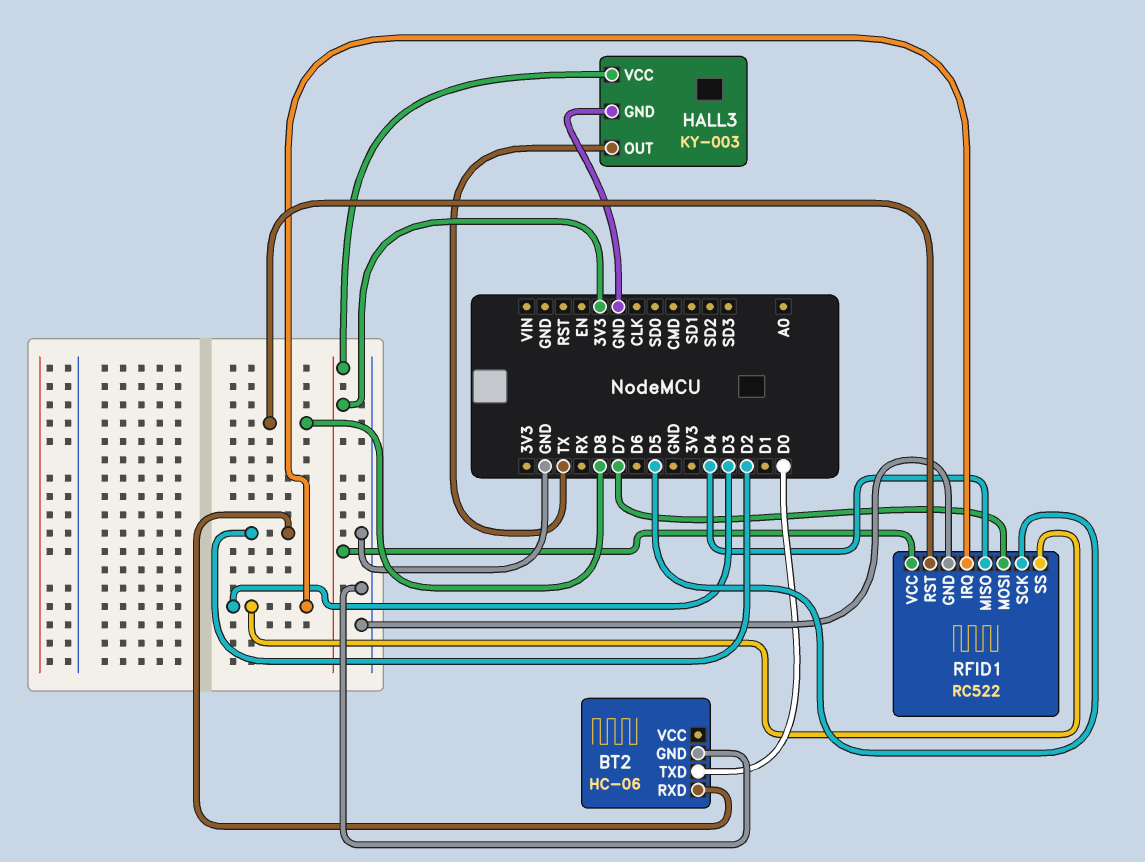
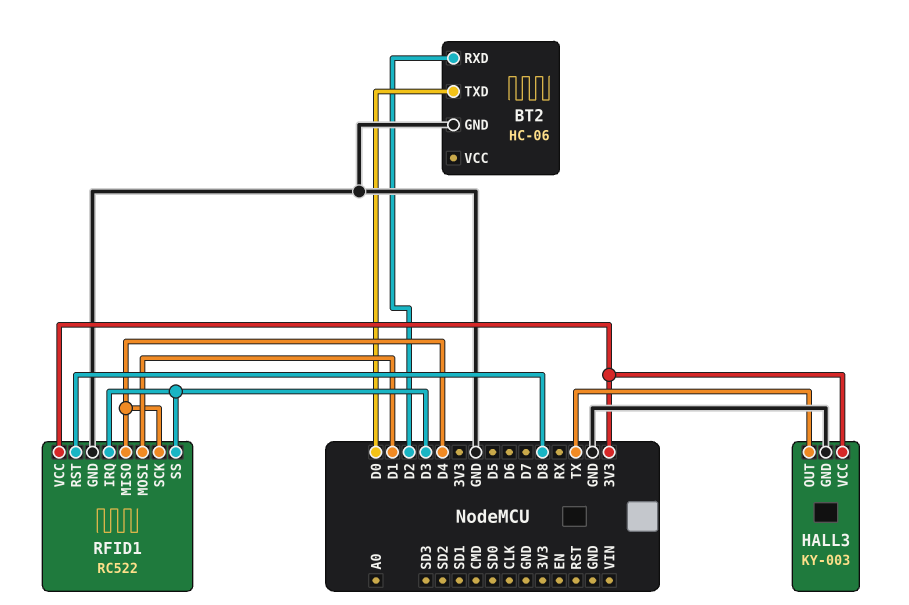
RFID1 pin MOSI: D7 -> D1
RFID1 pin SCK: D5 -> D4

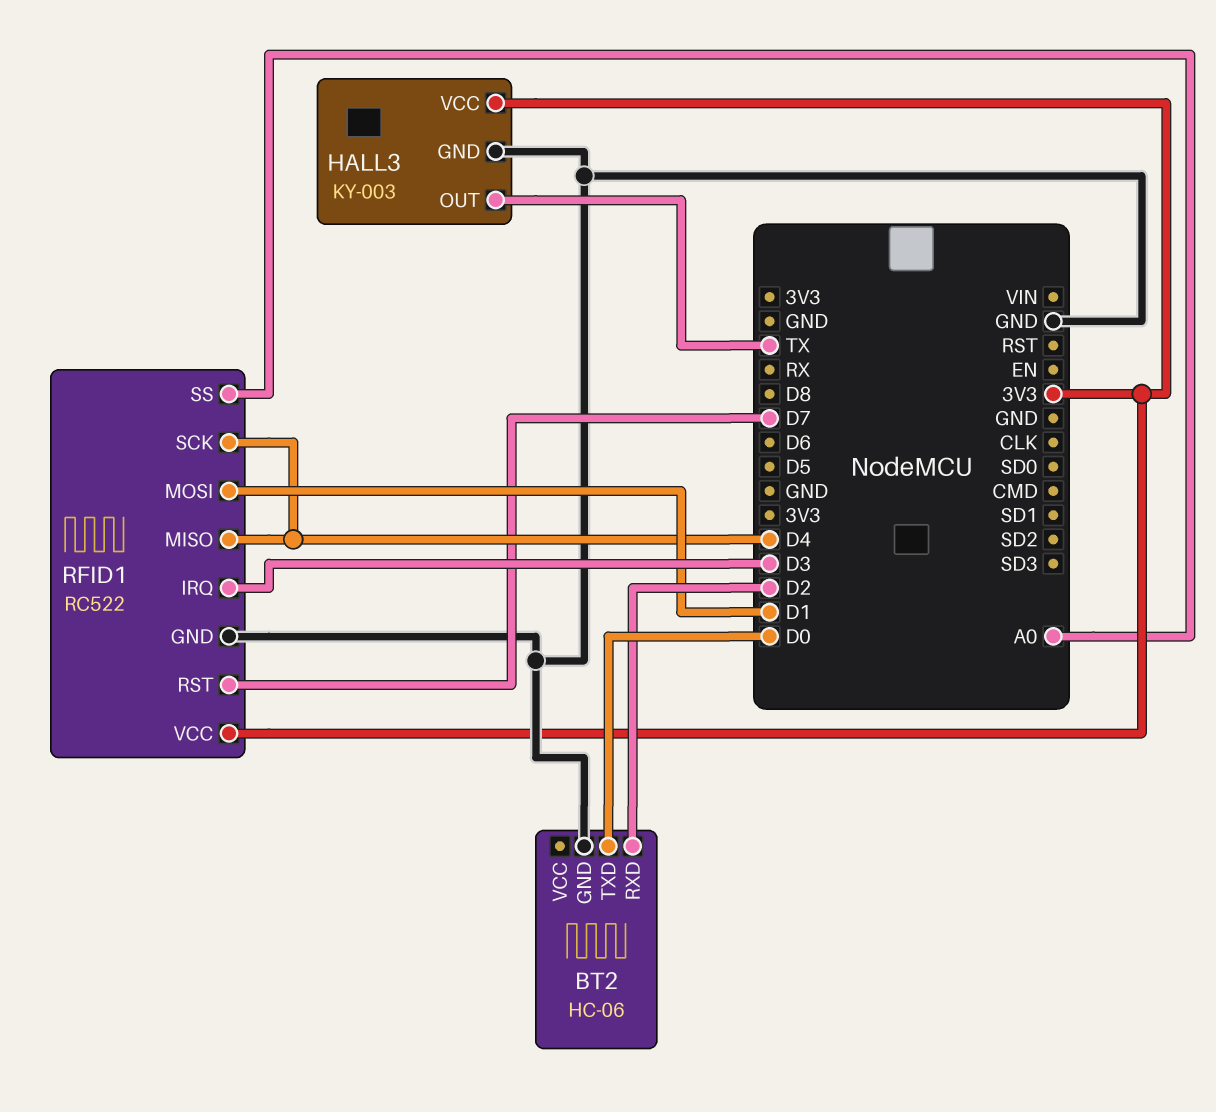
RFID1 pin RST: D8 -> D7
RFID1 pin SS: D3 -> A0

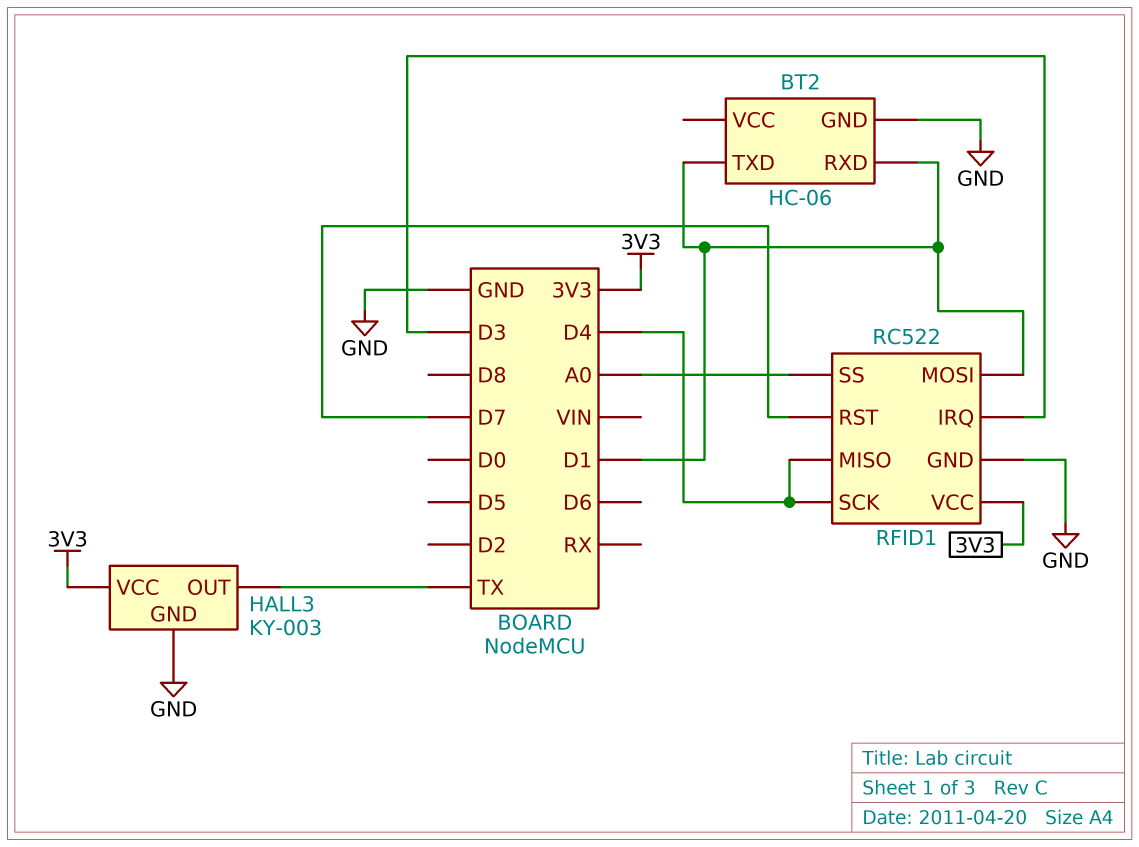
BT2 pin RXD: D2 -> D1
BT2 pin TXD: D0 -> D1

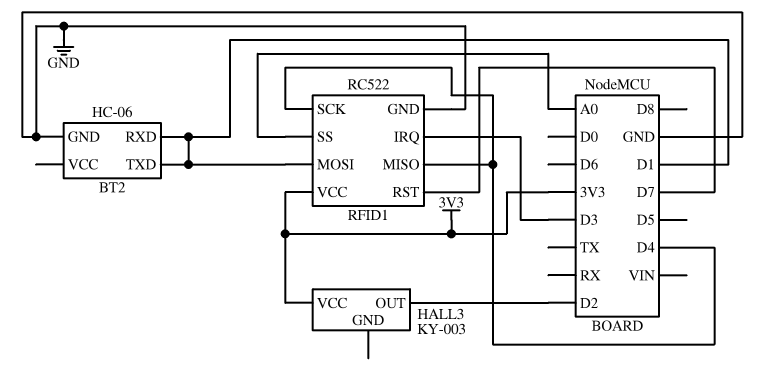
HALL3 pin GND: GND -> none
HALL3 pin OUT: TX -> D2

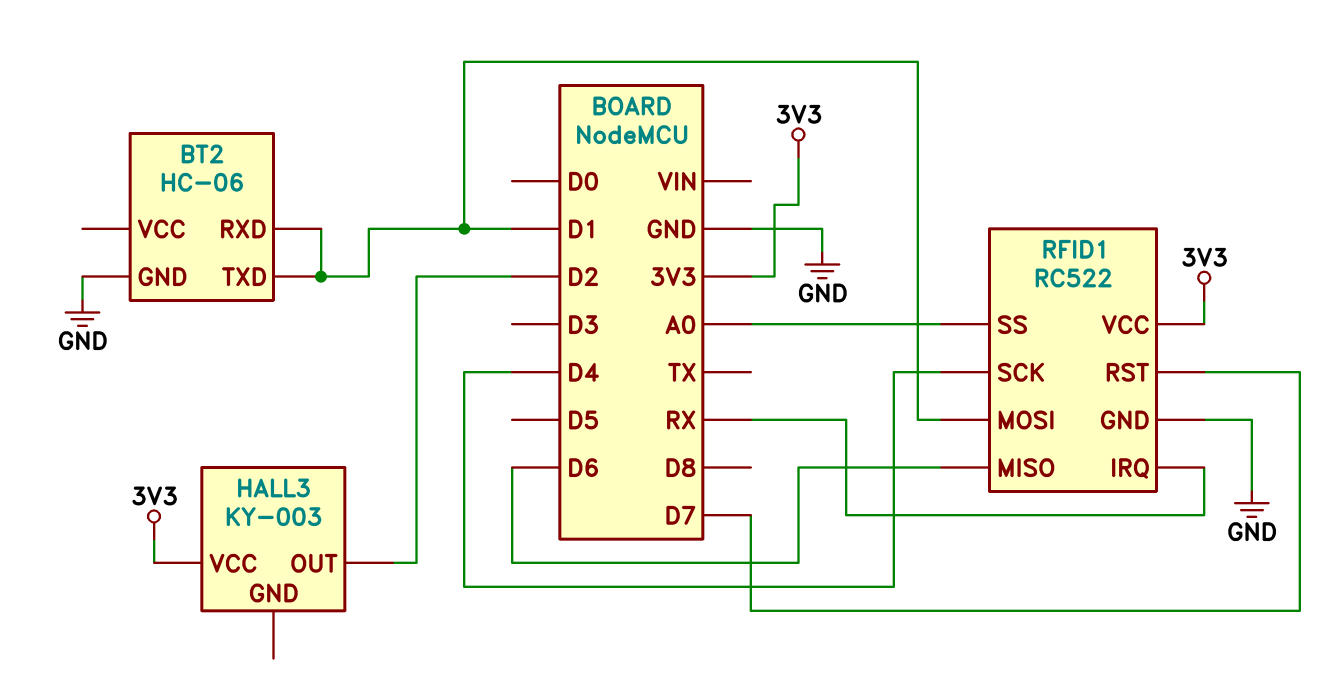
RFID1 pin IRQ: D3 -> RX
RFID1 pin MISO: D4 -> D6

